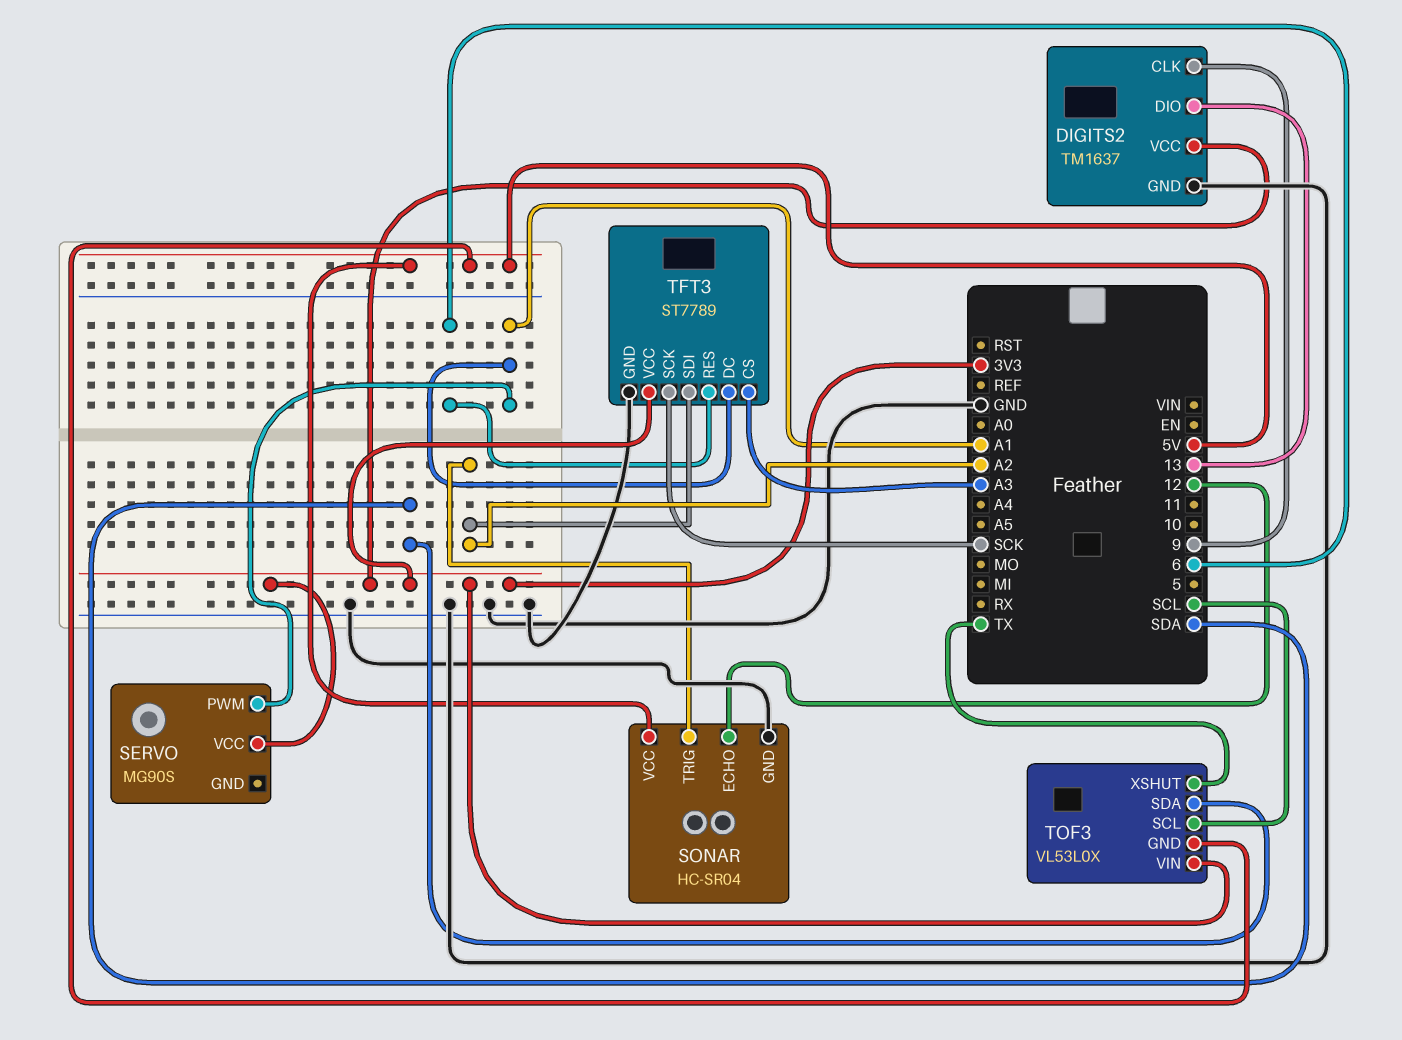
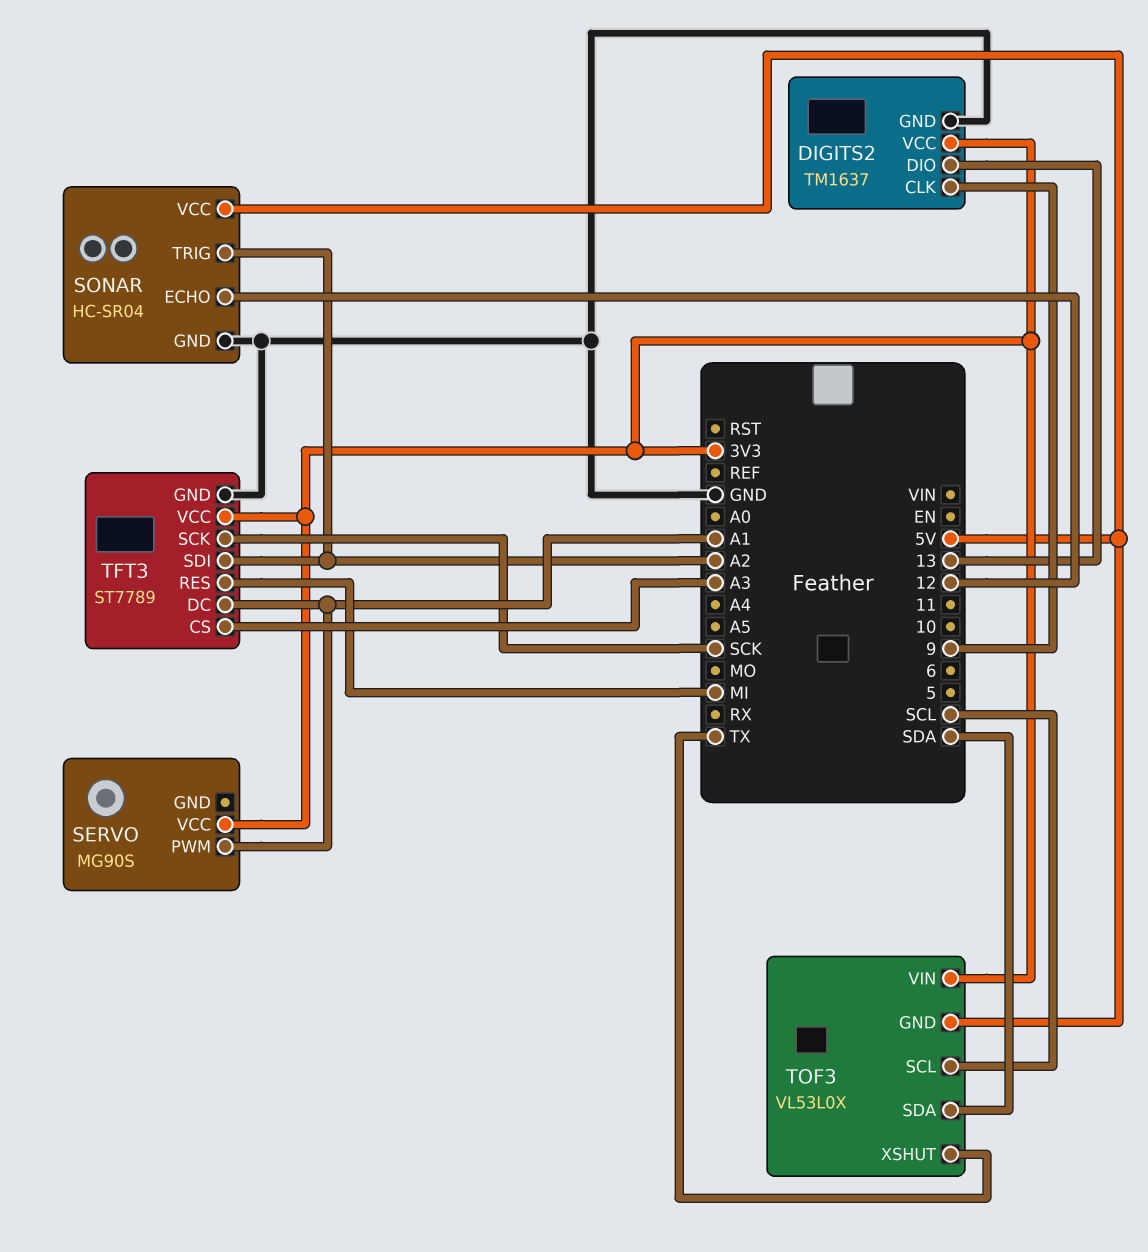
TFT3 pin RES: 6 -> MI

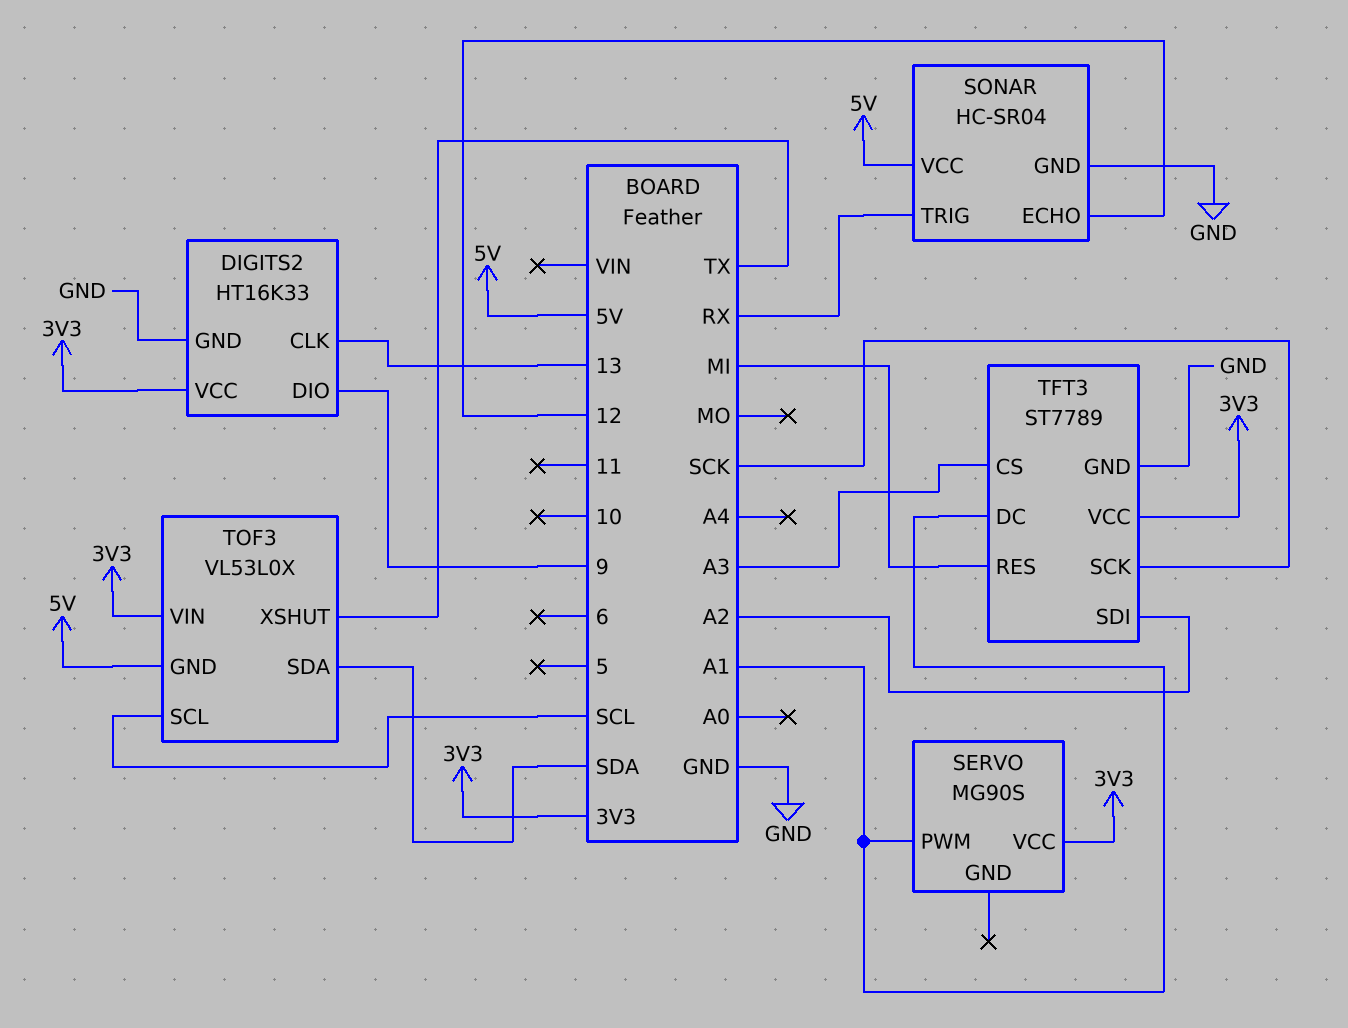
DIGITS2: TM1637 -> HT16K33
DIGITS2 pin CLK: 9 -> 13
DIGITS2 pin DIO: 13 -> 9
SONAR pin TRIG: A2 -> RX

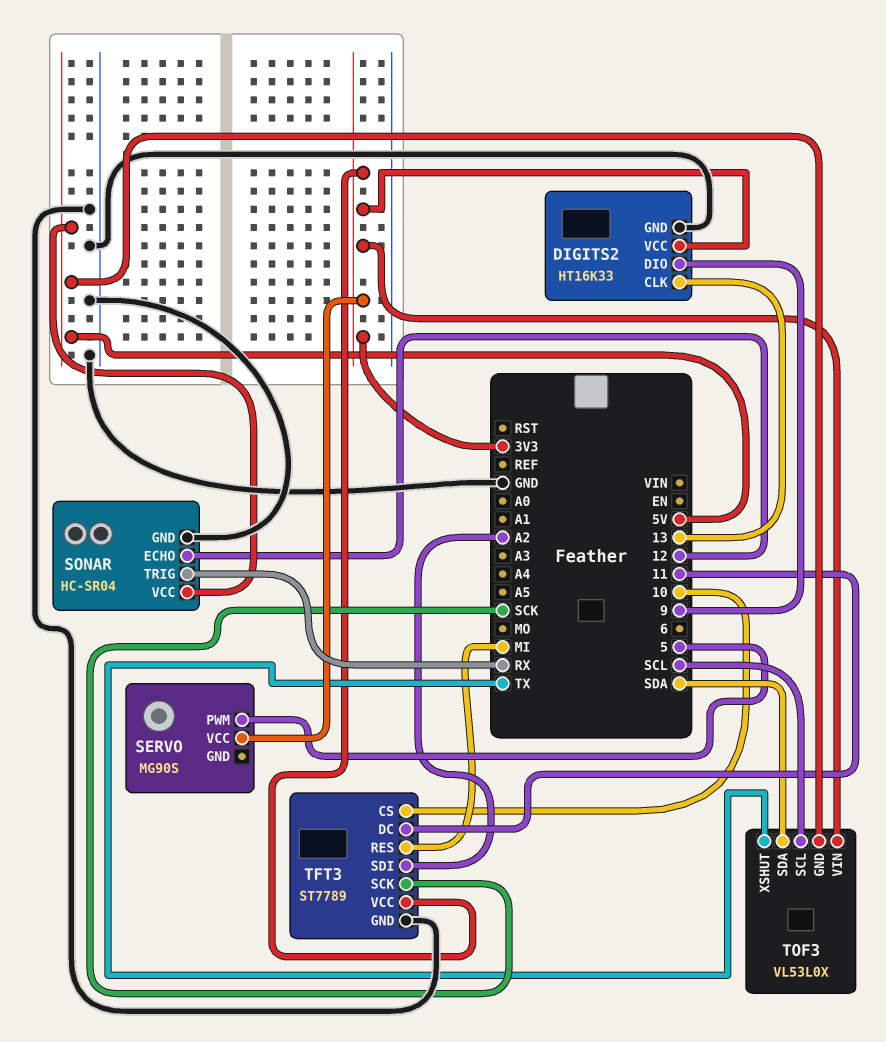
SERVO pin PWM: A1 -> 5
TFT3 pin CS: A3 -> 10
TFT3 pin DC: A1 -> 11

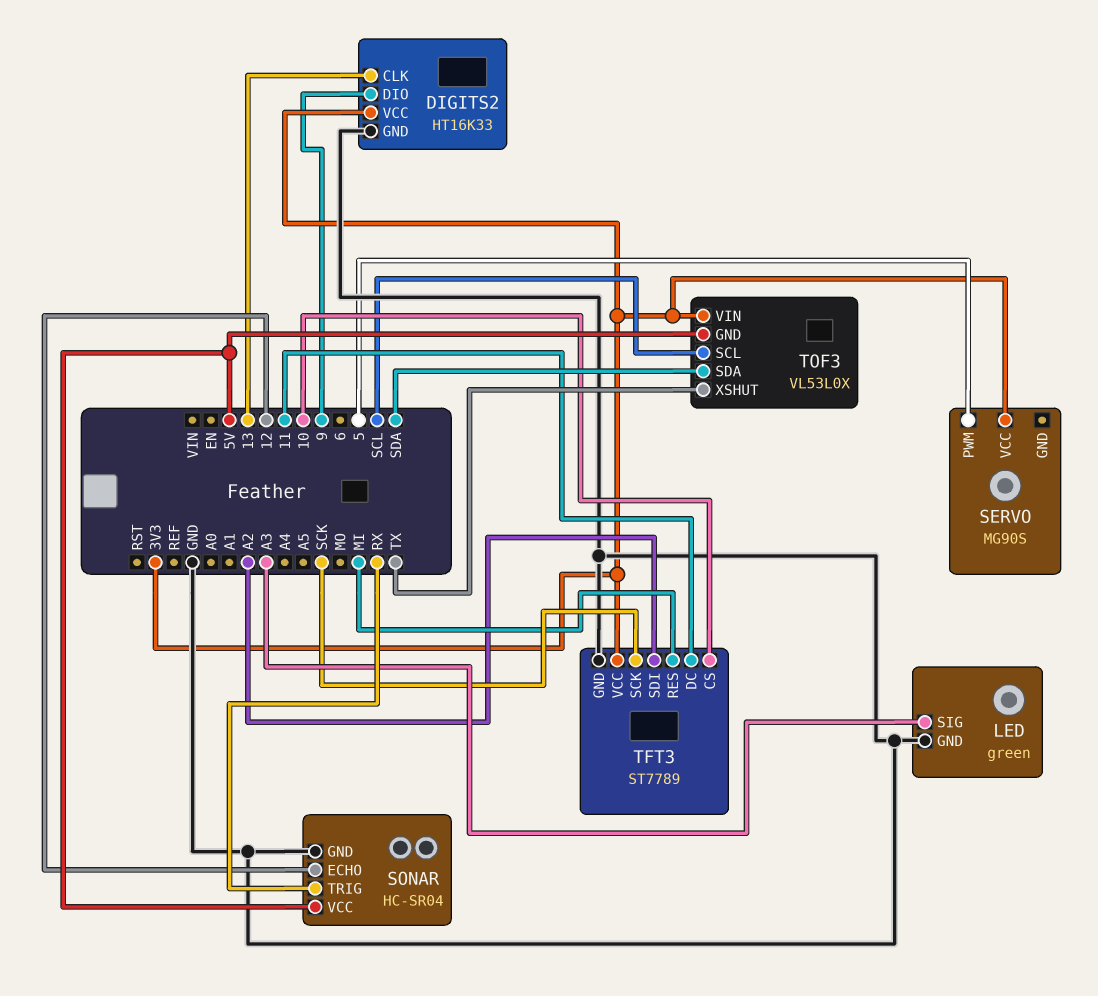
LED: none -> green
LED pin GND: none -> GND
LED pin SIG: none -> A3

